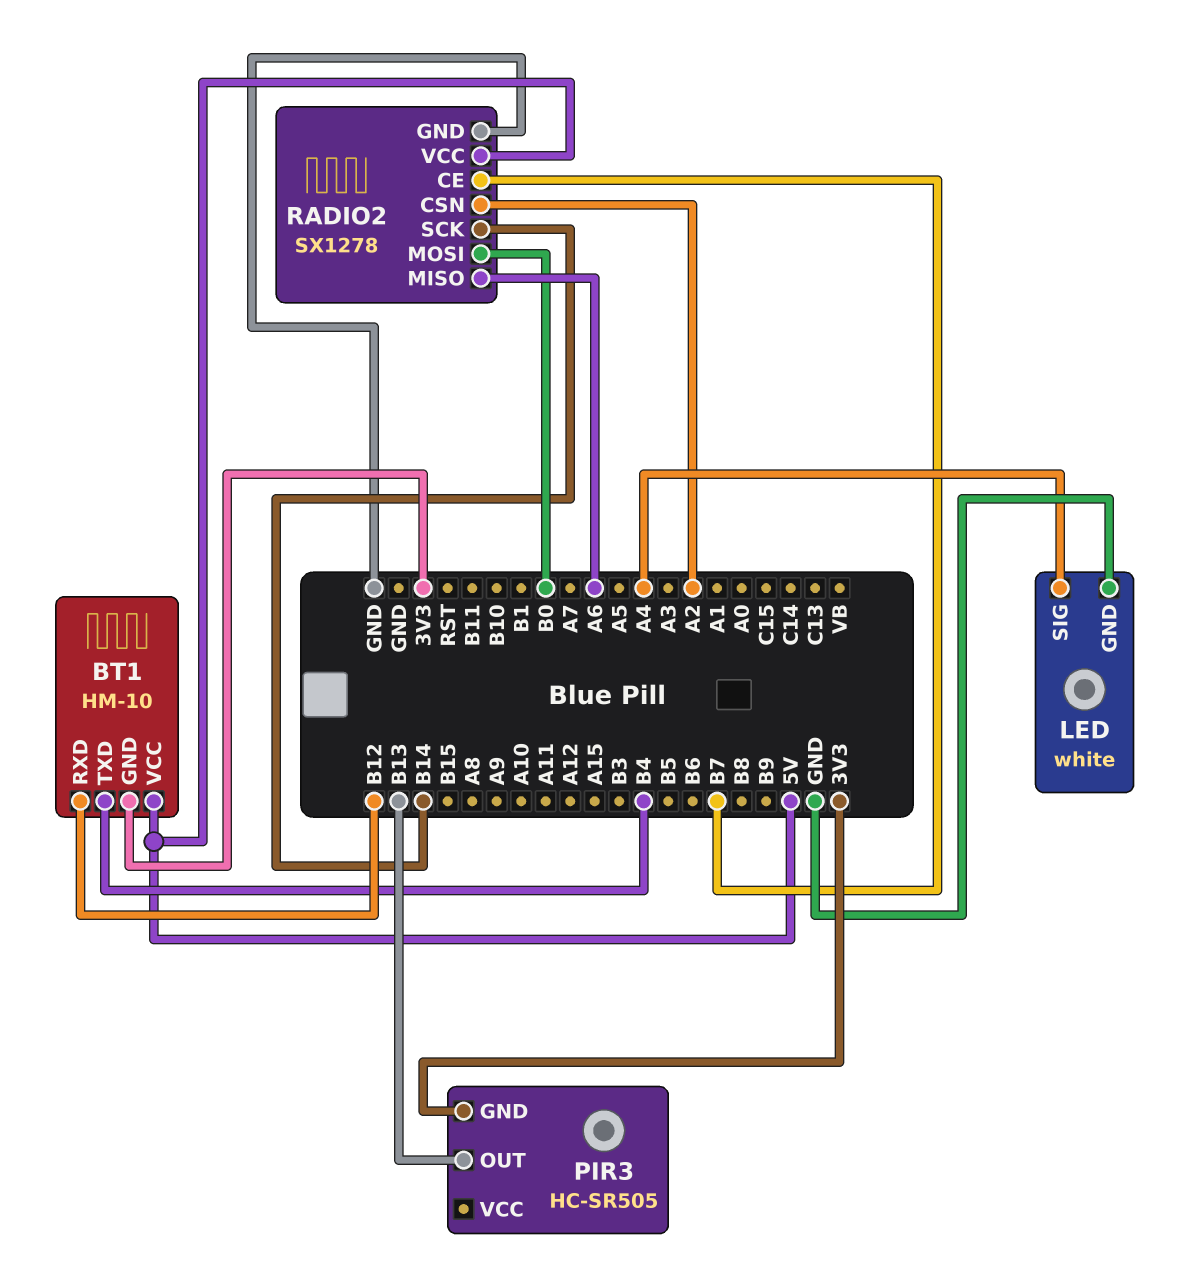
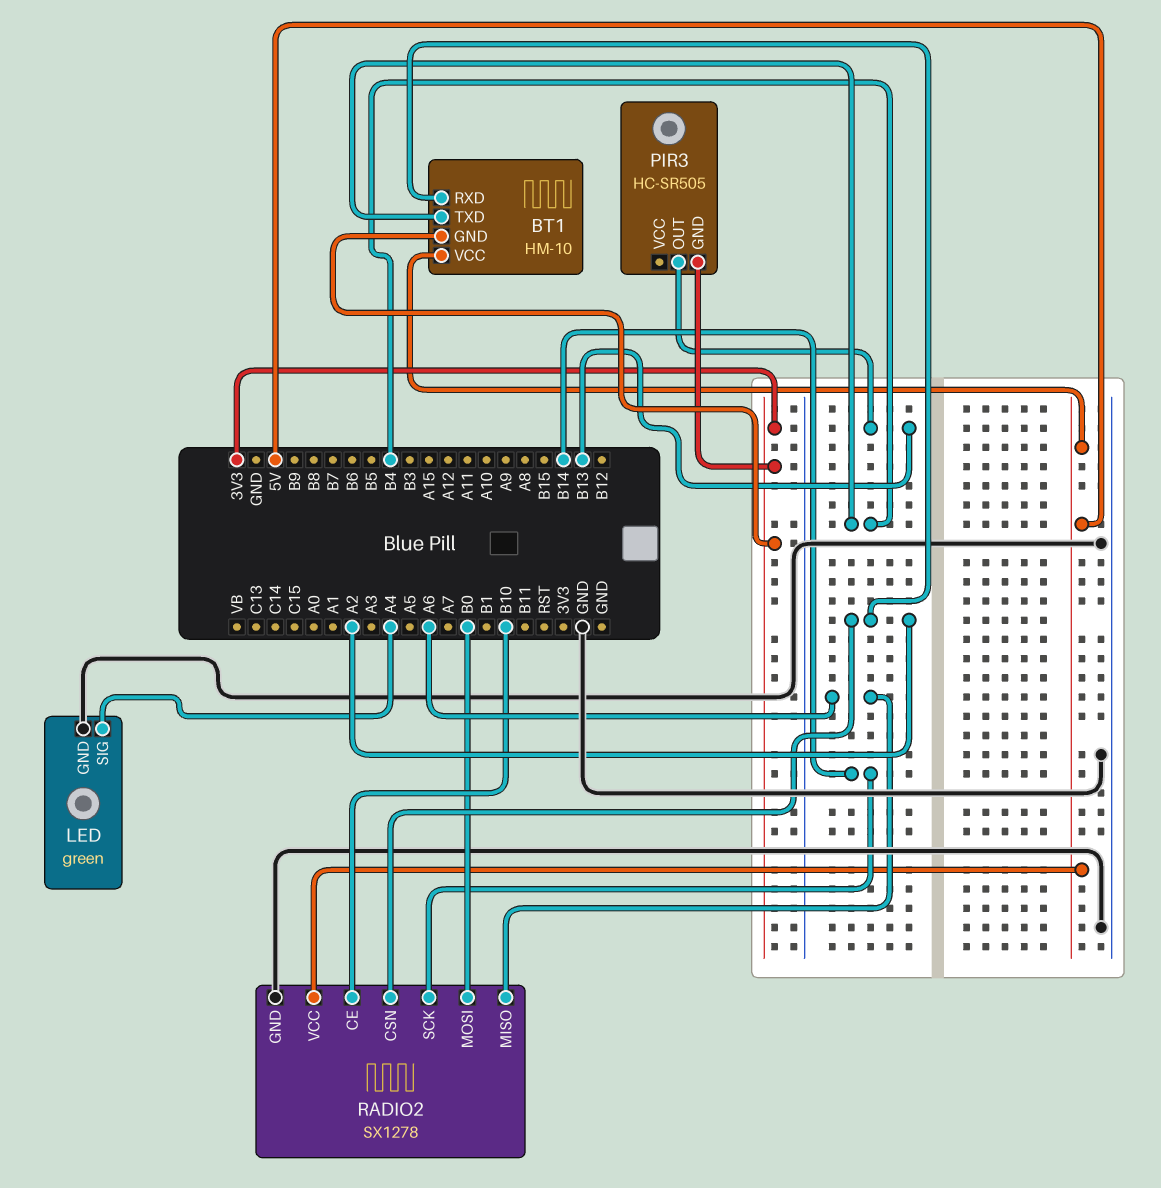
BT1 pin RXD: B12 -> A2
LED: white -> green
RADIO2 pin CE: B7 -> B10

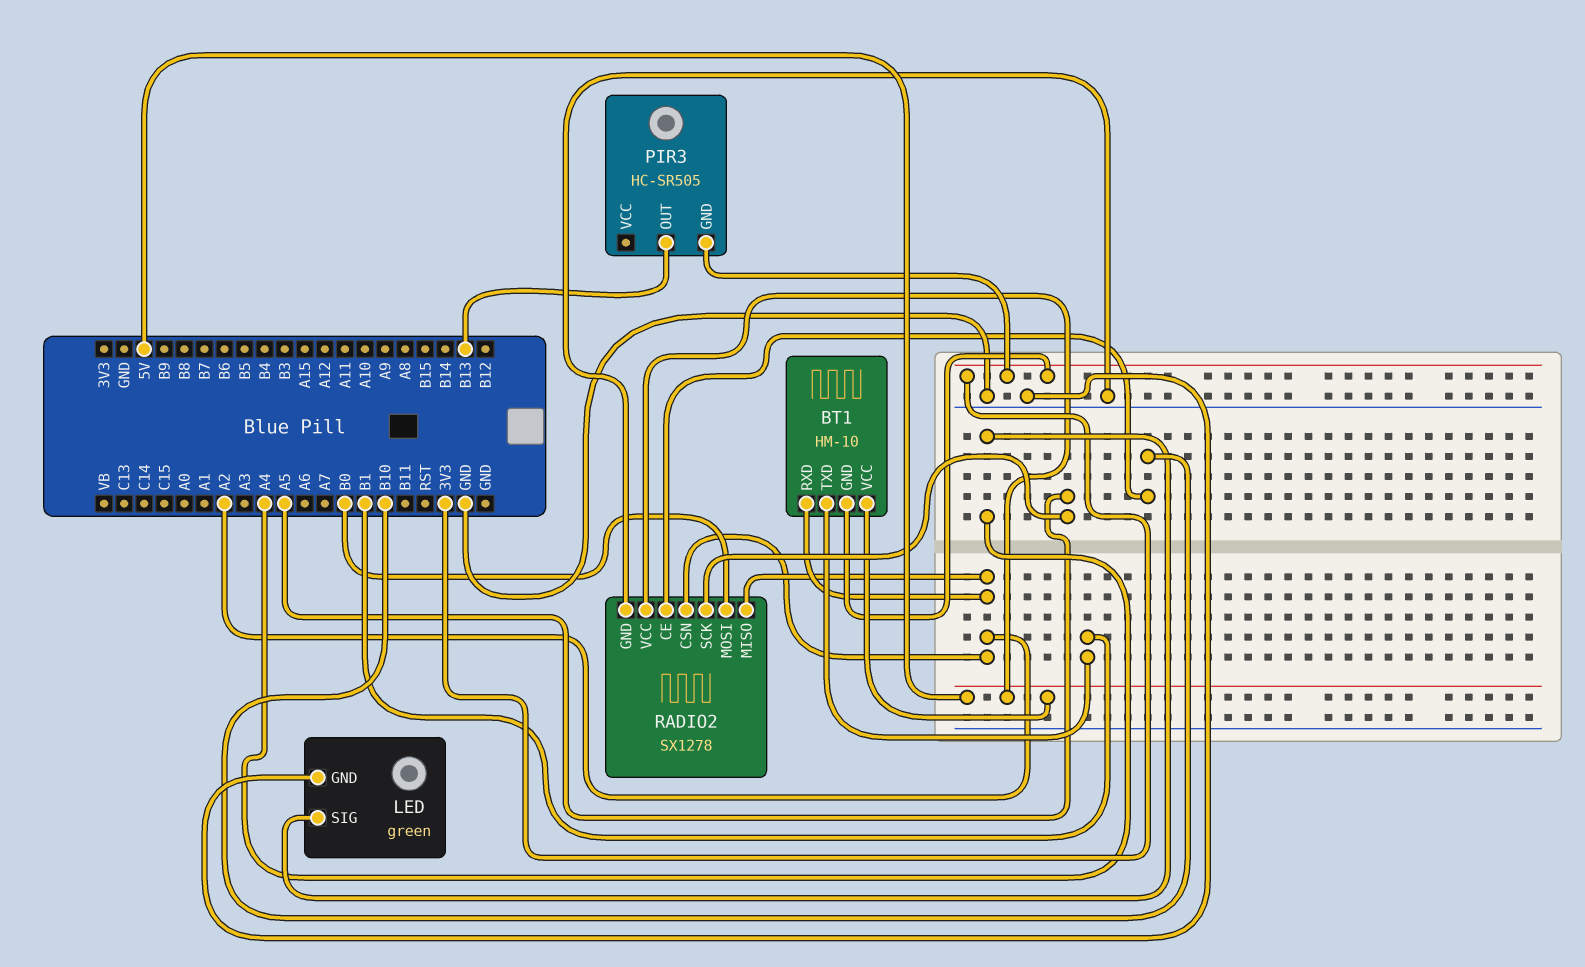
BT1 pin TXD: B4 -> B1
RADIO2 pin MISO: A6 -> A2
RADIO2 pin SCK: B14 -> A5

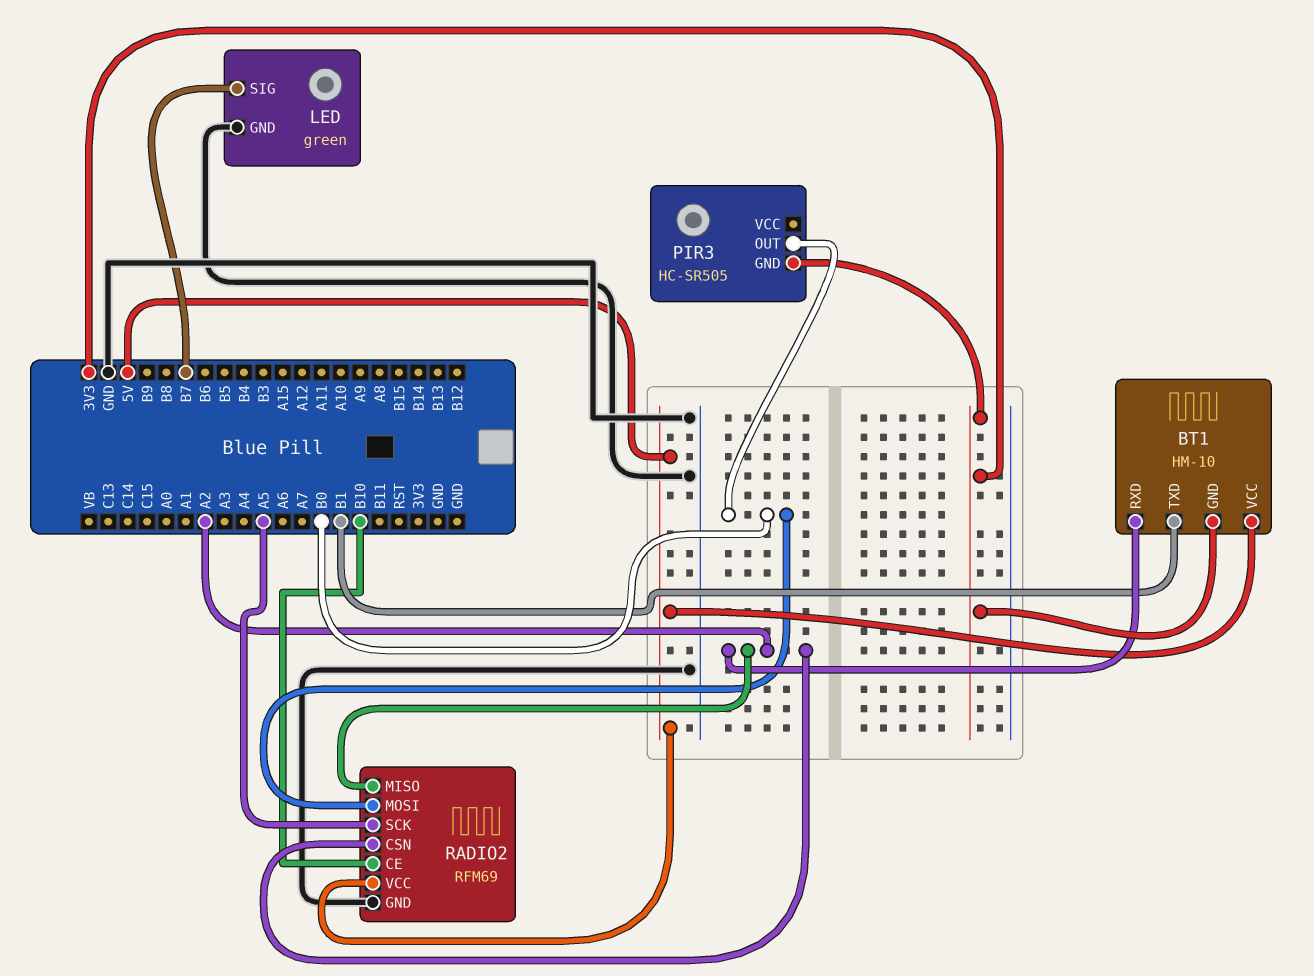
LED pin SIG: A4 -> B7
PIR3 pin OUT: B13 -> B0
RADIO2: SX1278 -> RFM69

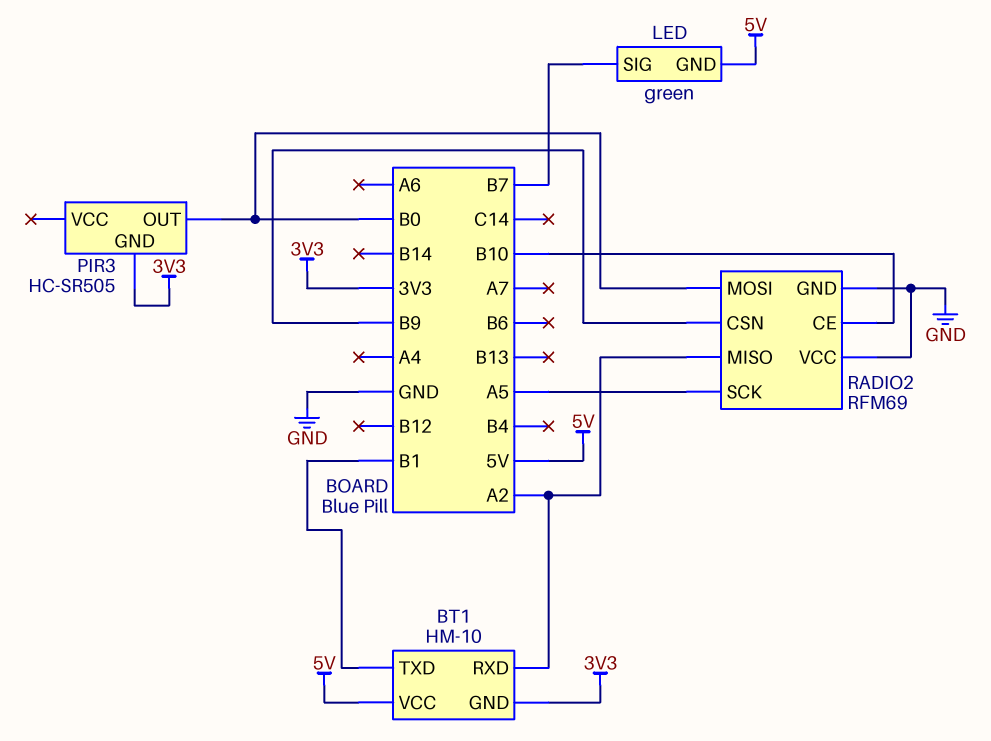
LED pin GND: GND -> 5V
RADIO2 pin CSN: A2 -> B9
RADIO2 pin VCC: 5V -> GND

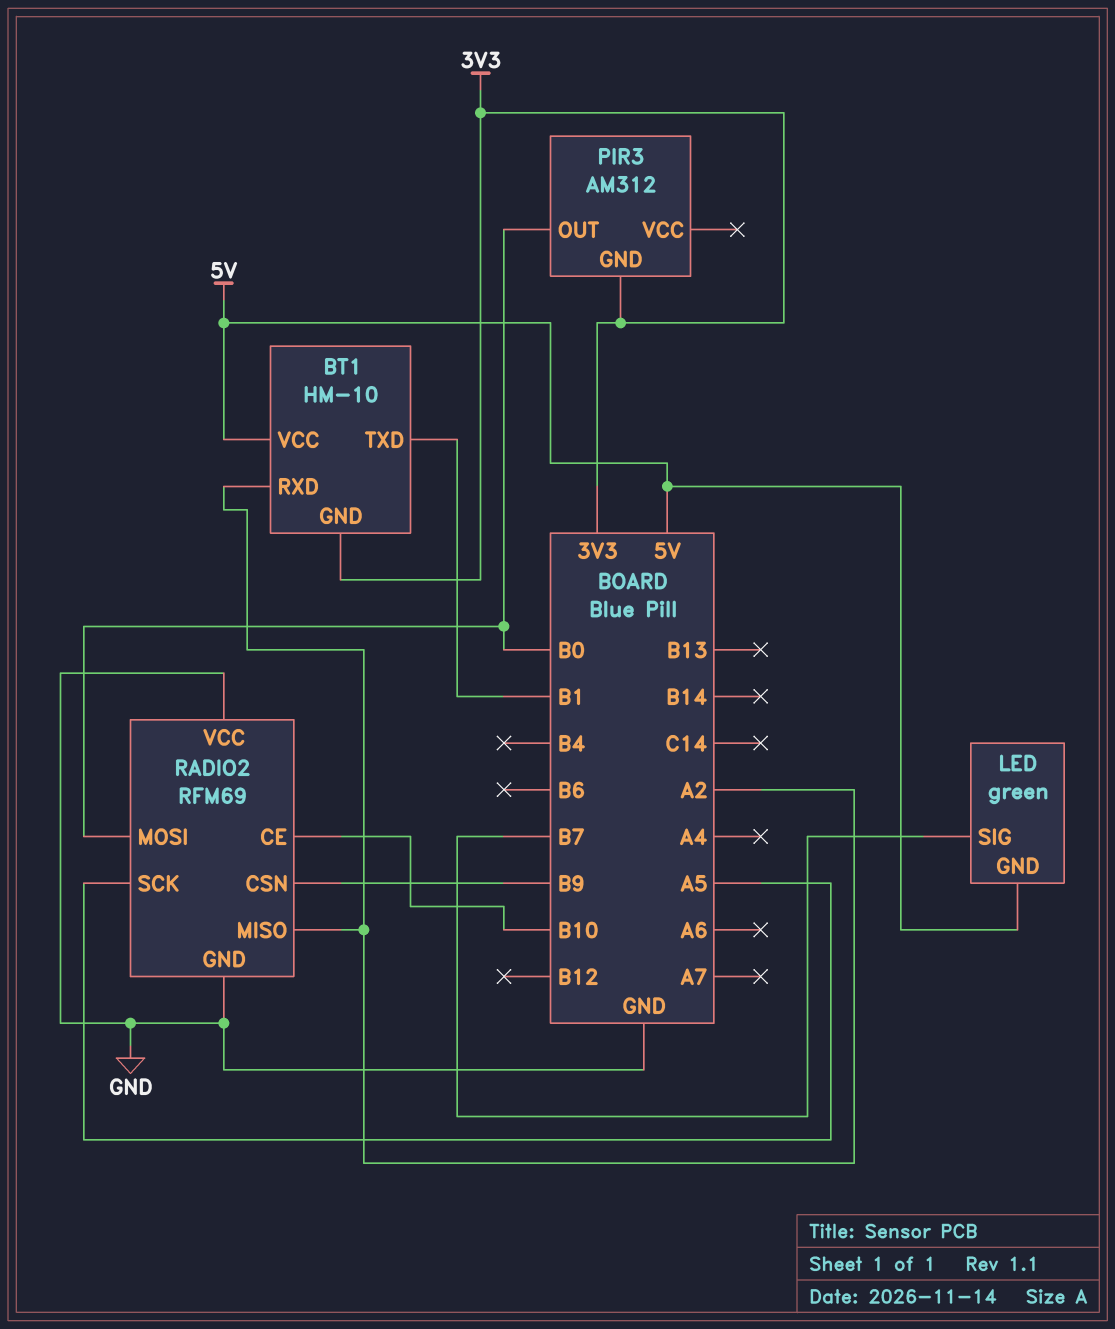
PIR3: HC-SR505 -> AM312

